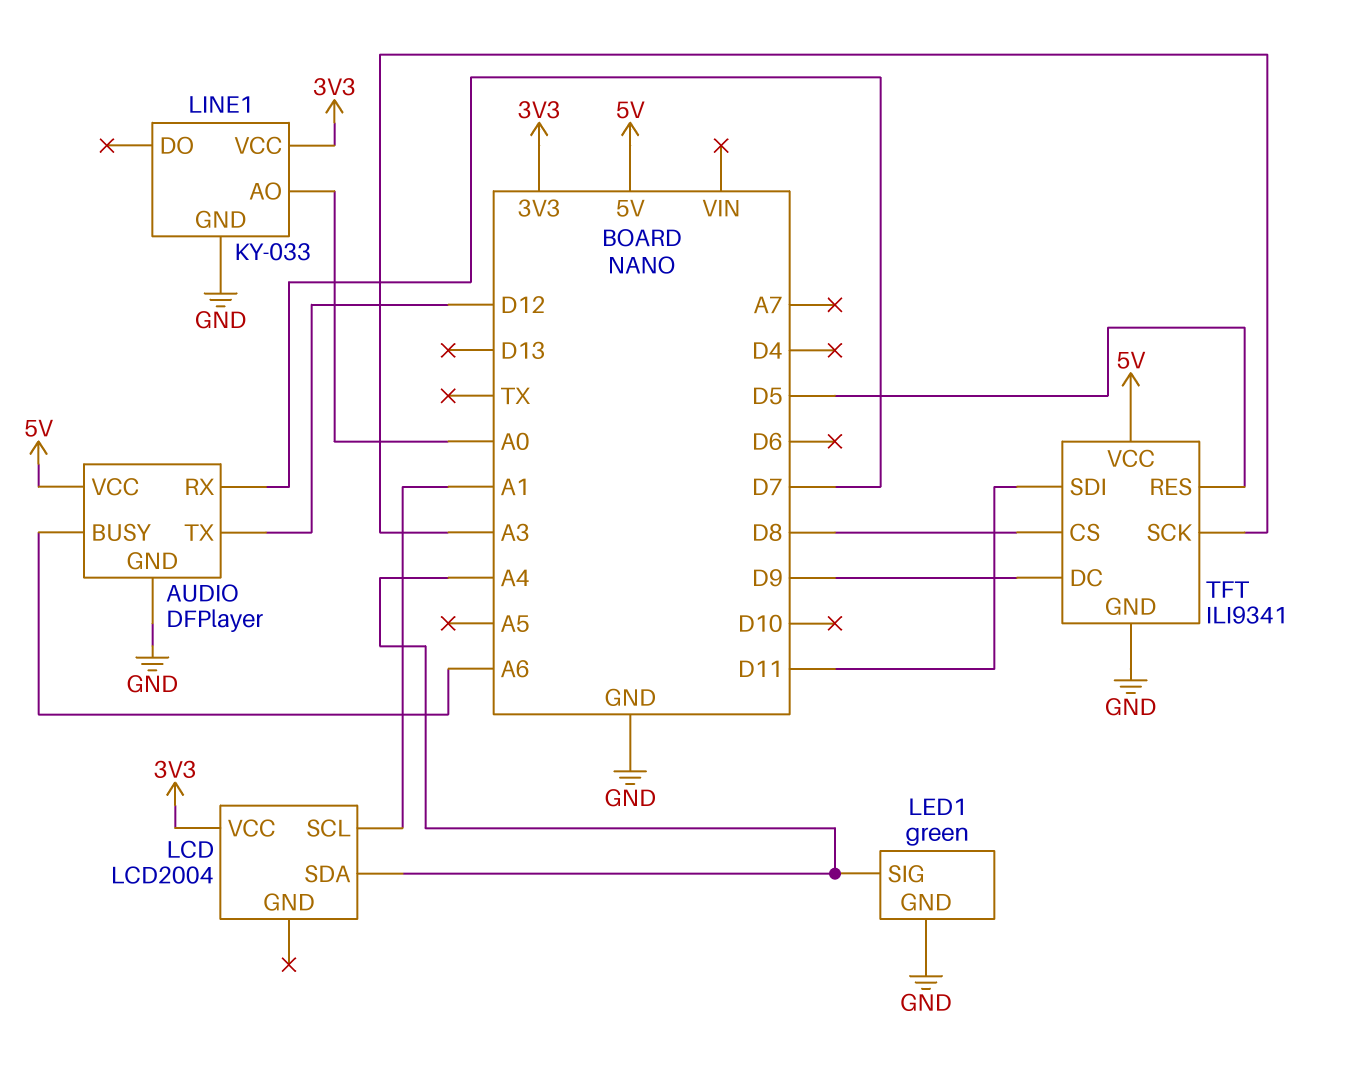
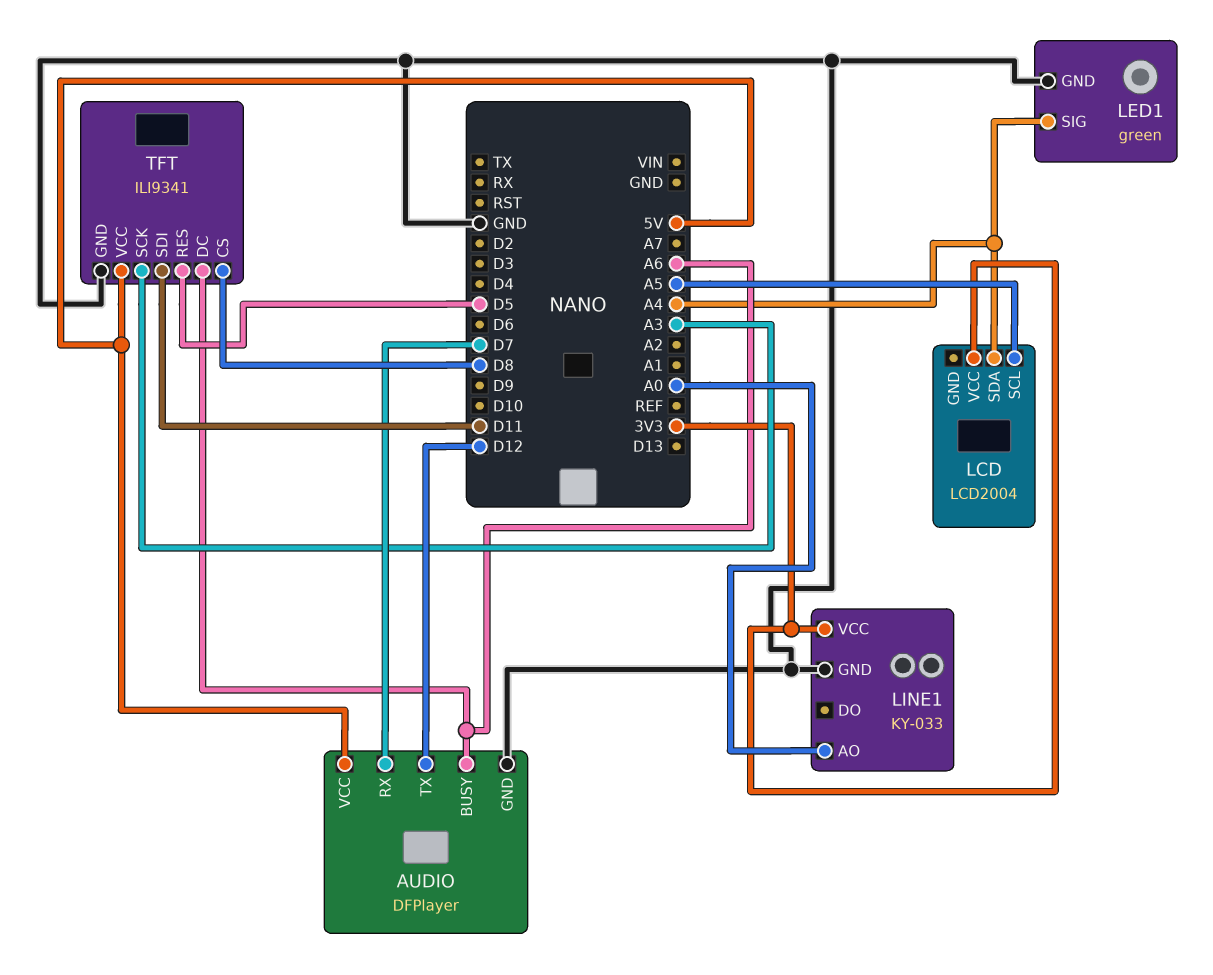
LCD pin SCL: A1 -> A5
TFT pin DC: D9 -> A6

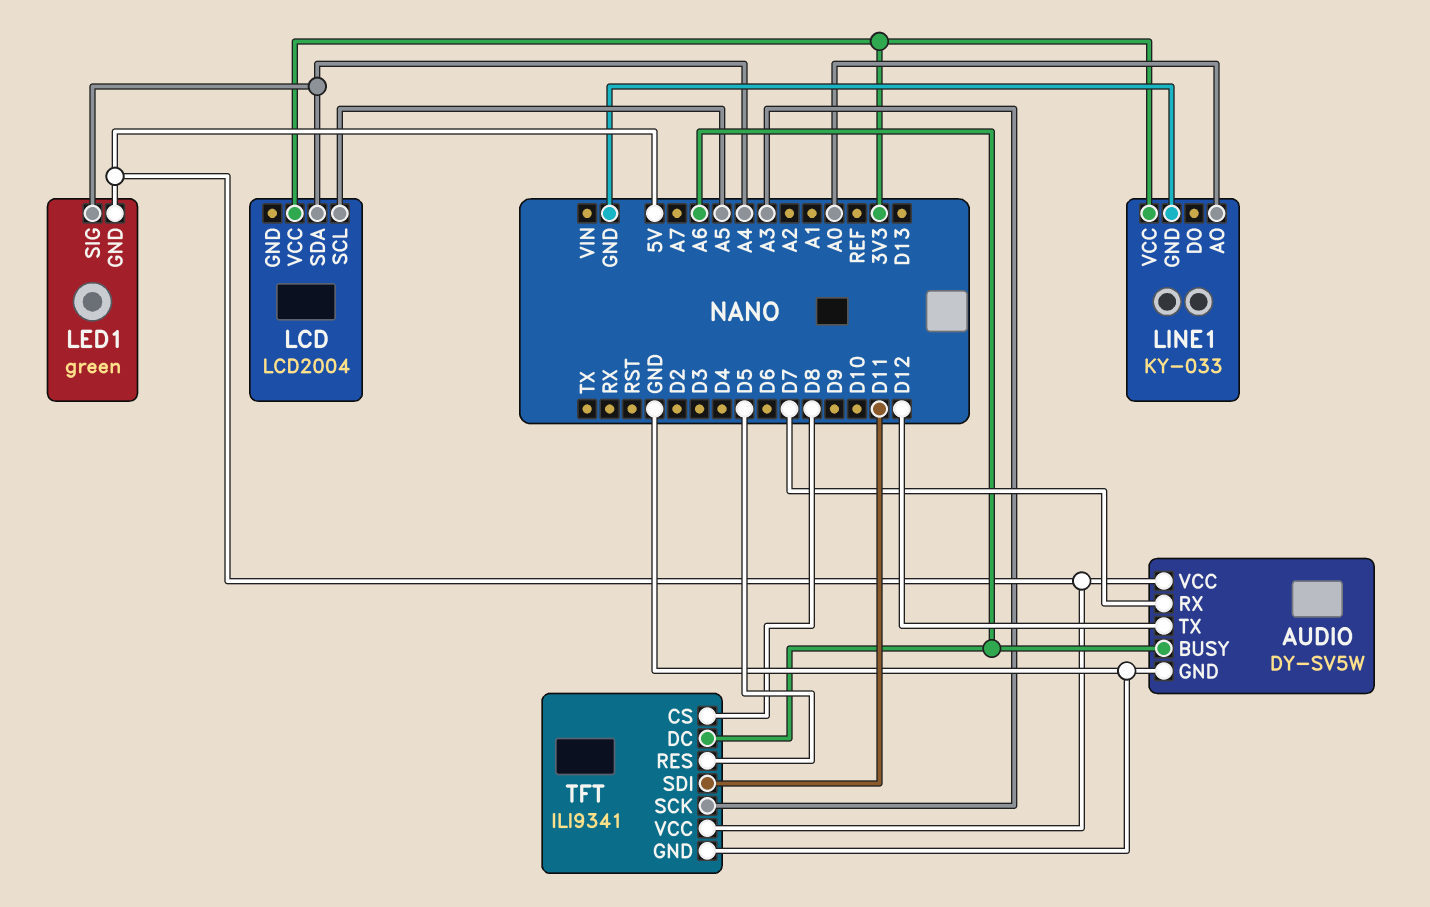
AUDIO: DFPlayer -> DY-SV5W
LED1 pin GND: GND -> 5V

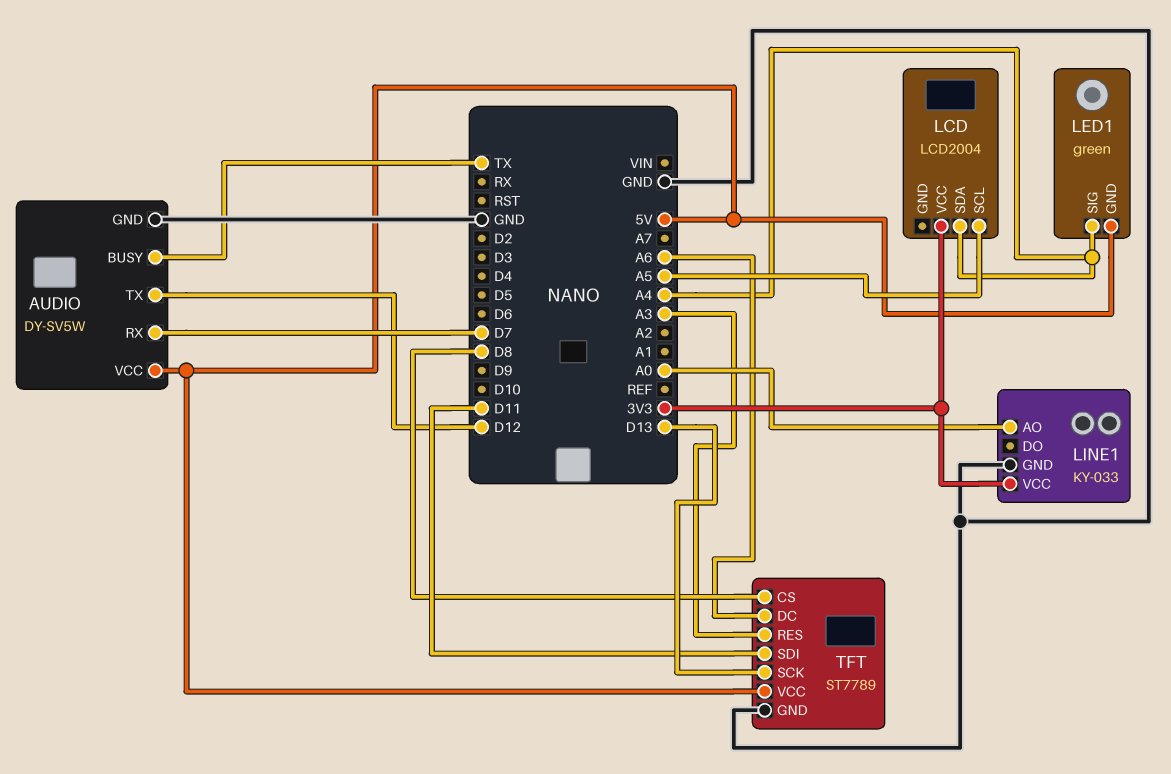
AUDIO pin BUSY: A6 -> TX
TFT: ILI9341 -> ST7789
TFT pin RES: D5 -> A3
TFT pin SCK: A3 -> D13

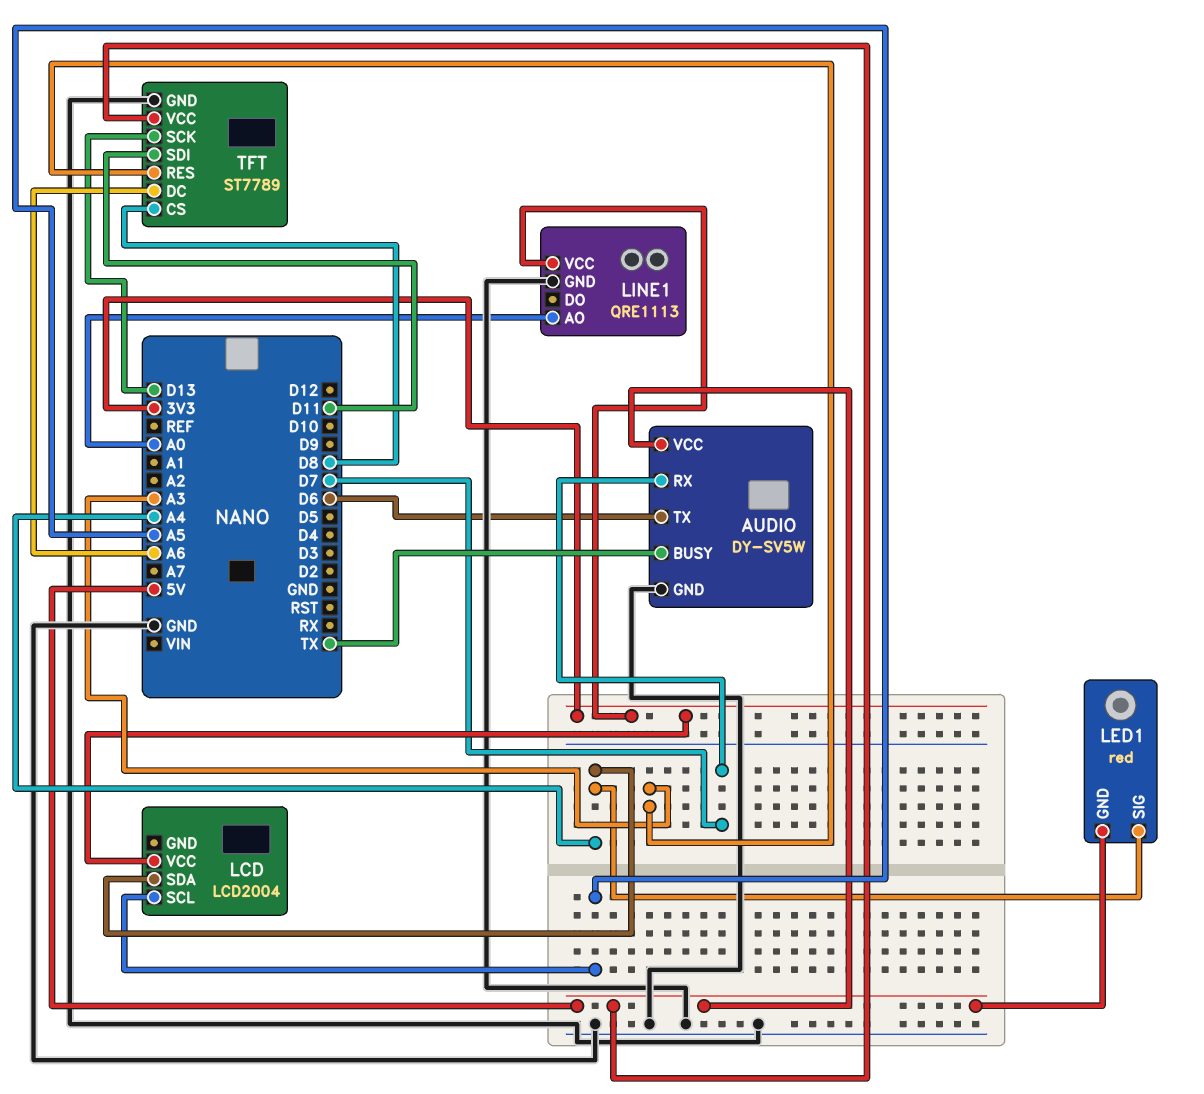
AUDIO pin TX: D12 -> D6
LED1: green -> red
LINE1: KY-033 -> QRE1113

